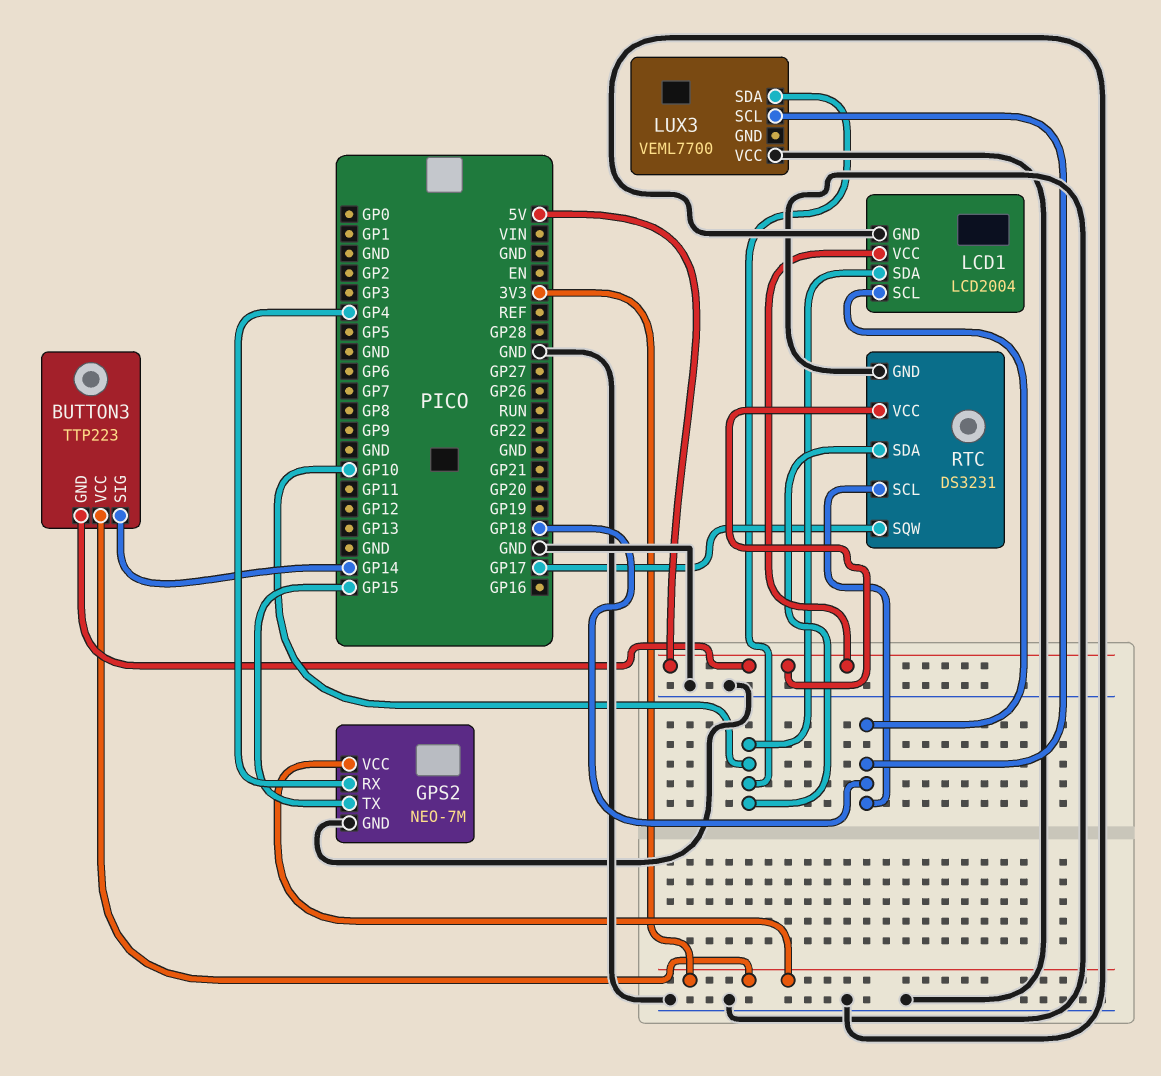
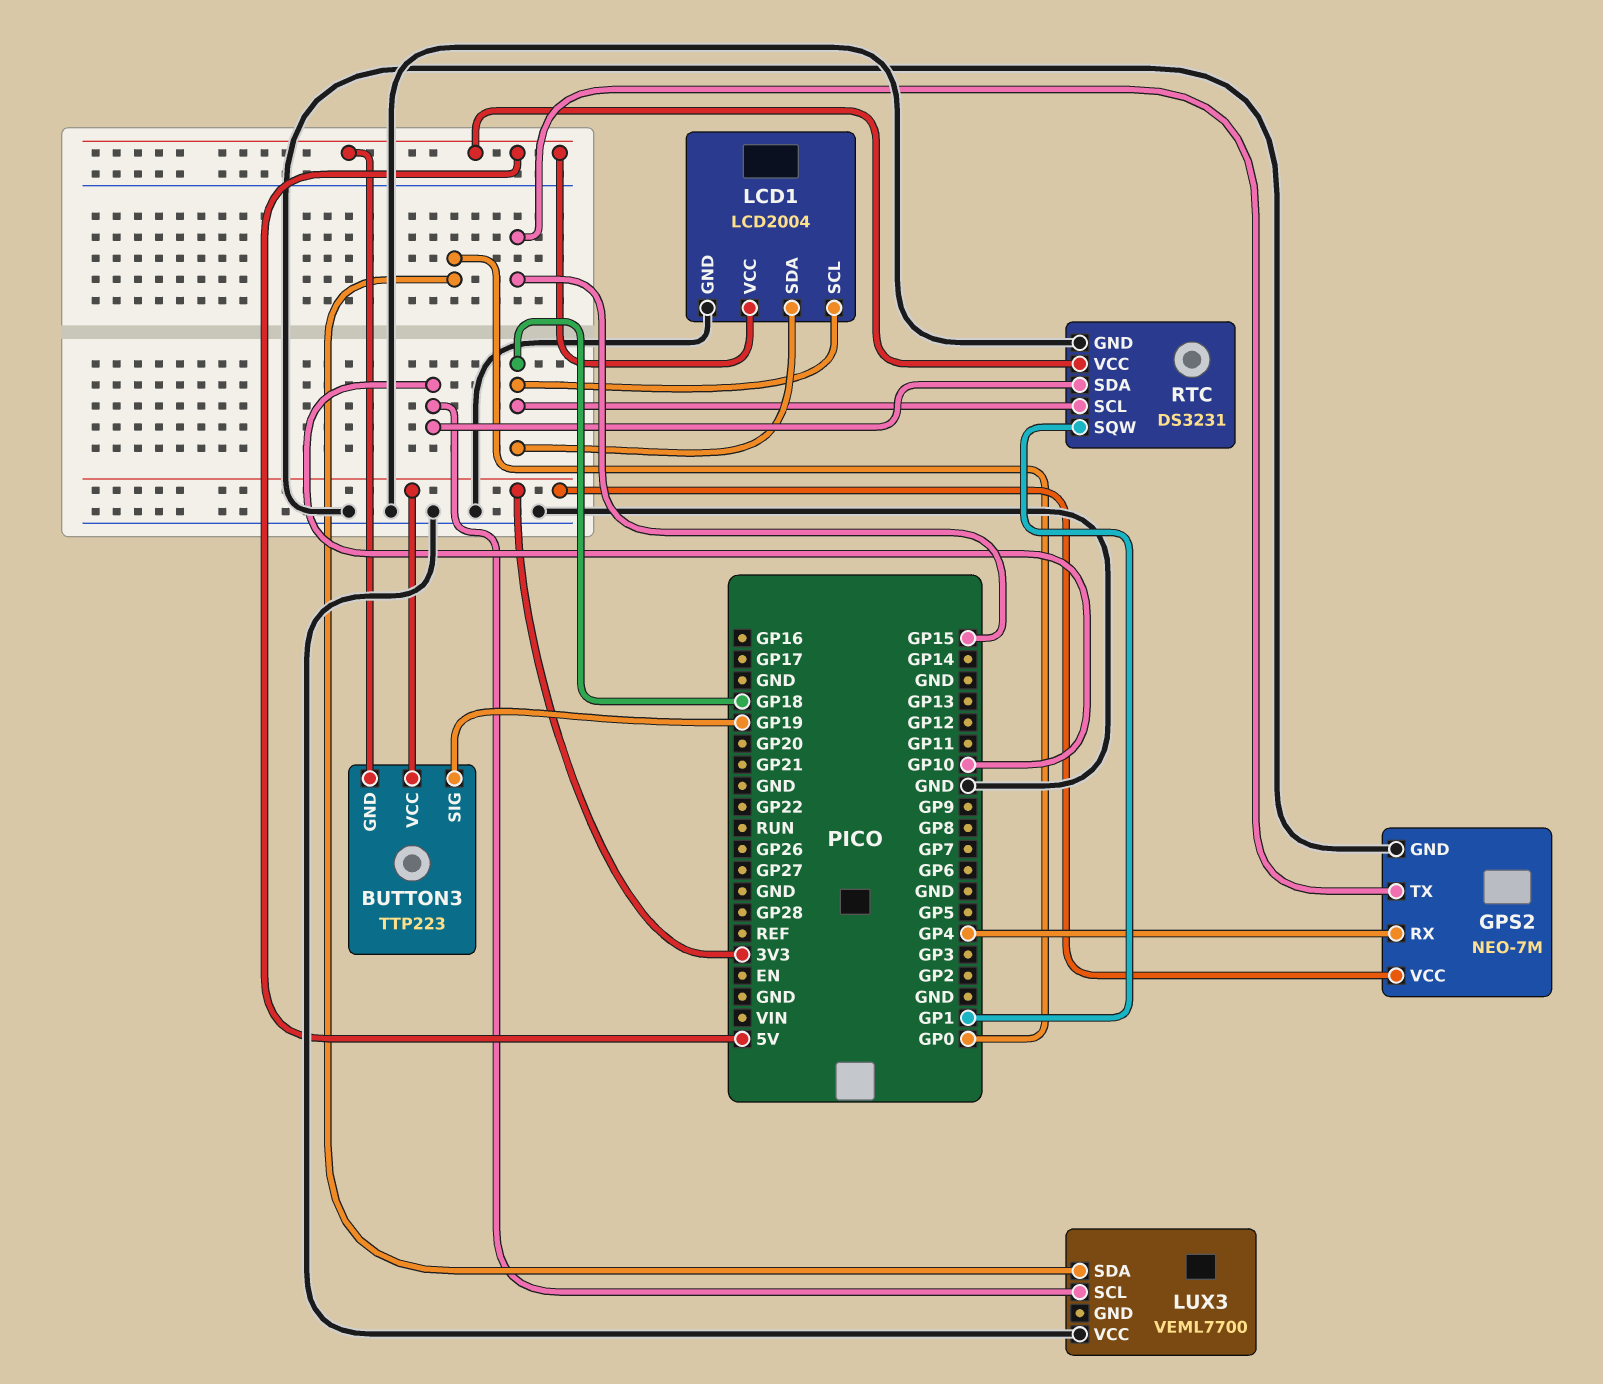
BUTTON3 pin SIG: GP14 -> GP19
LCD1 pin SDA: GP10 -> GP18
LUX3 pin SCL: GP18 -> GP10
LUX3 pin SDA: GP10 -> GP0
RTC pin SQW: GP17 -> GP1

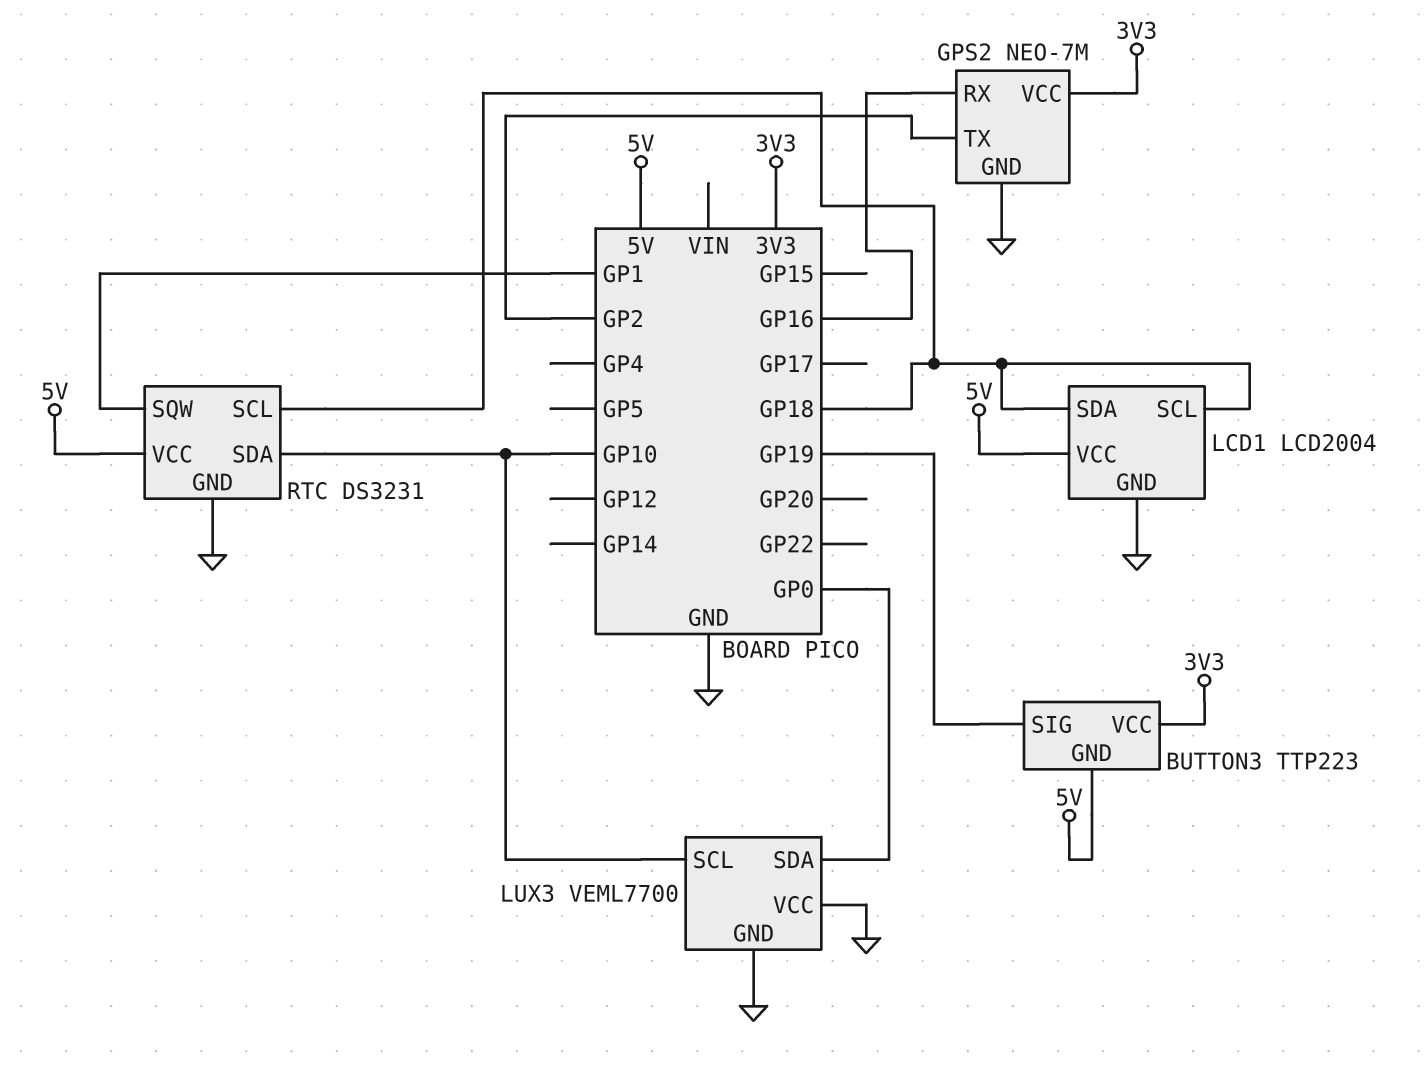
GPS2 pin RX: GP4 -> GP16
GPS2 pin TX: GP15 -> GP2
LUX3 pin GND: none -> GND

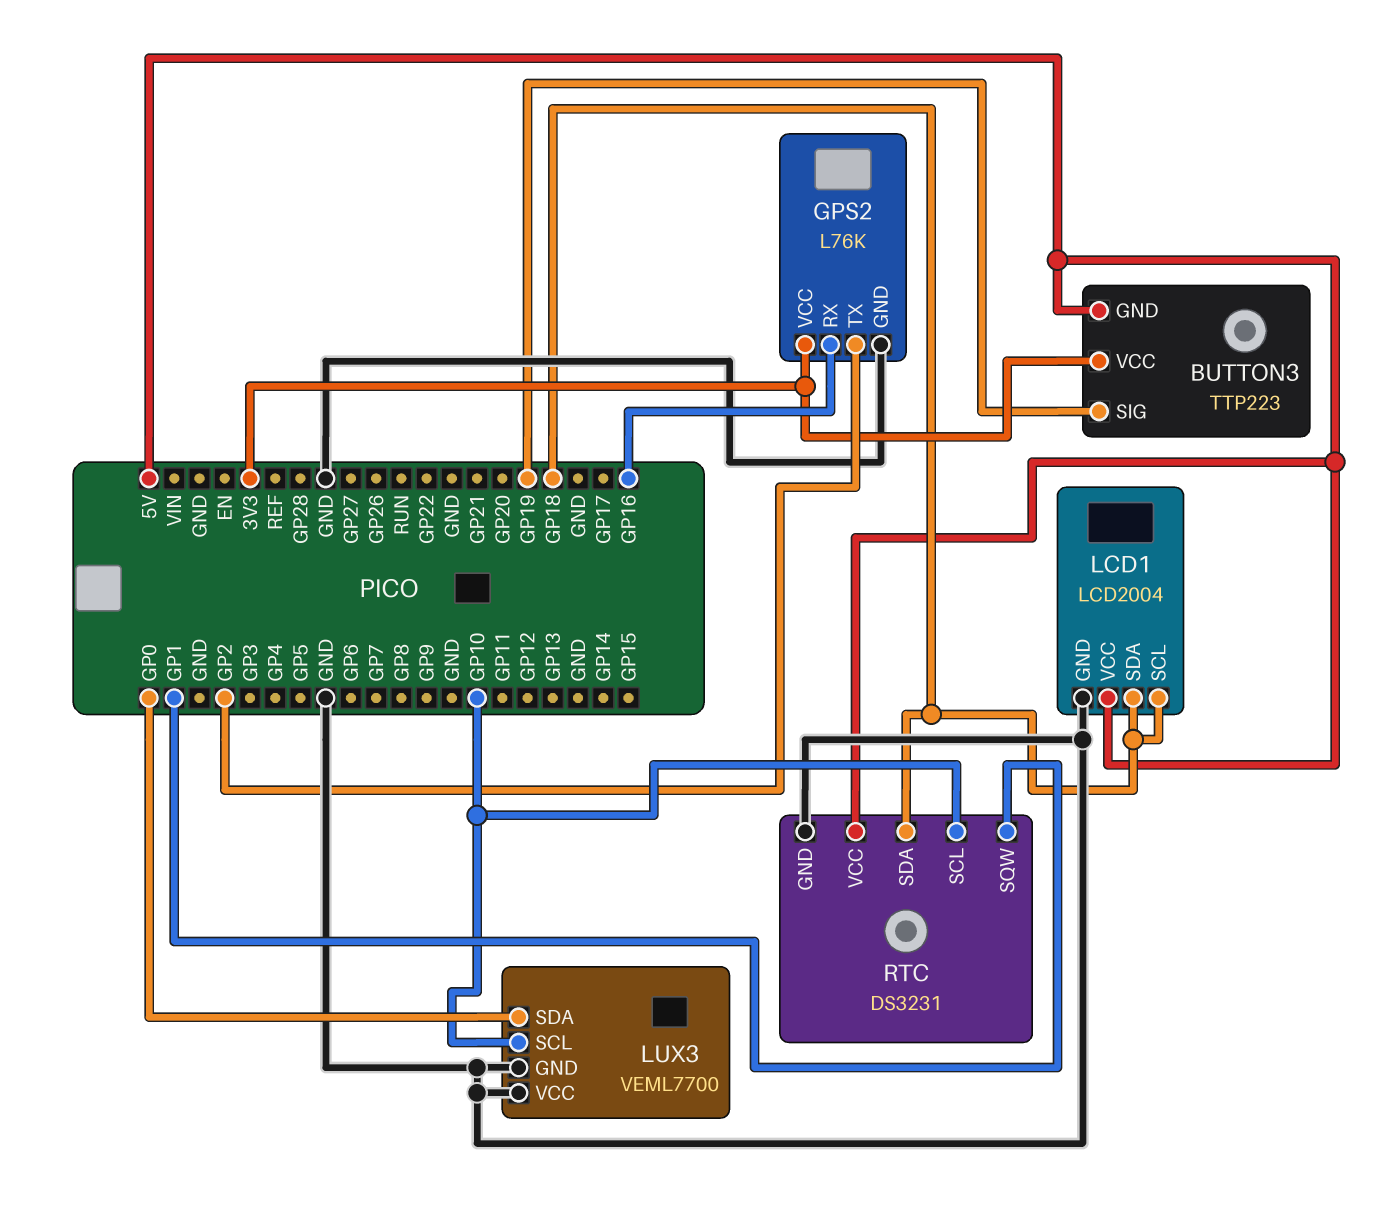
GPS2: NEO-7M -> L76K
RTC pin SCL: GP18 -> GP10
RTC pin SDA: GP10 -> GP18

